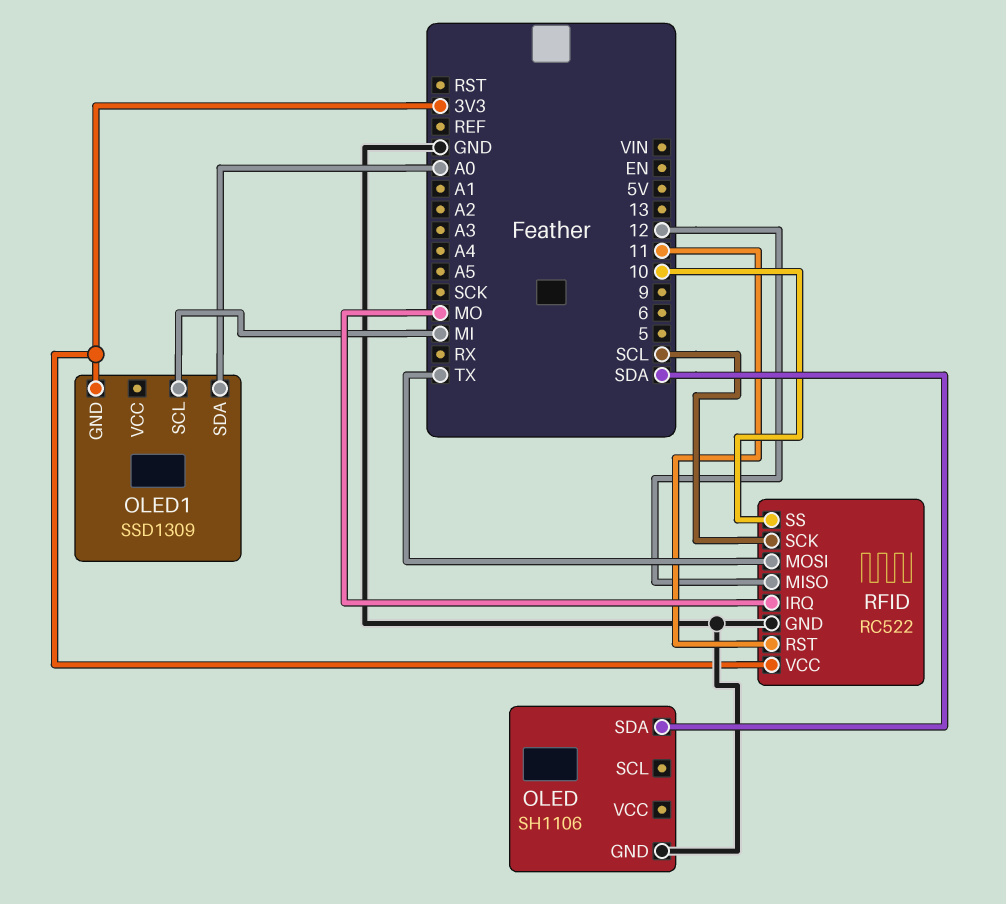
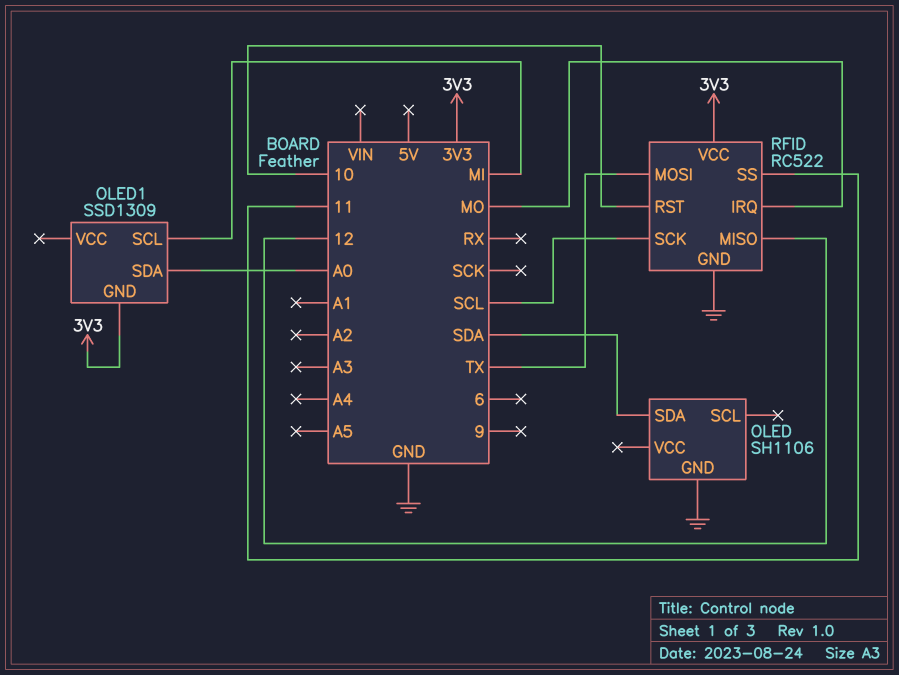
RFID pin RST: 11 -> 10
RFID pin SS: 10 -> 11

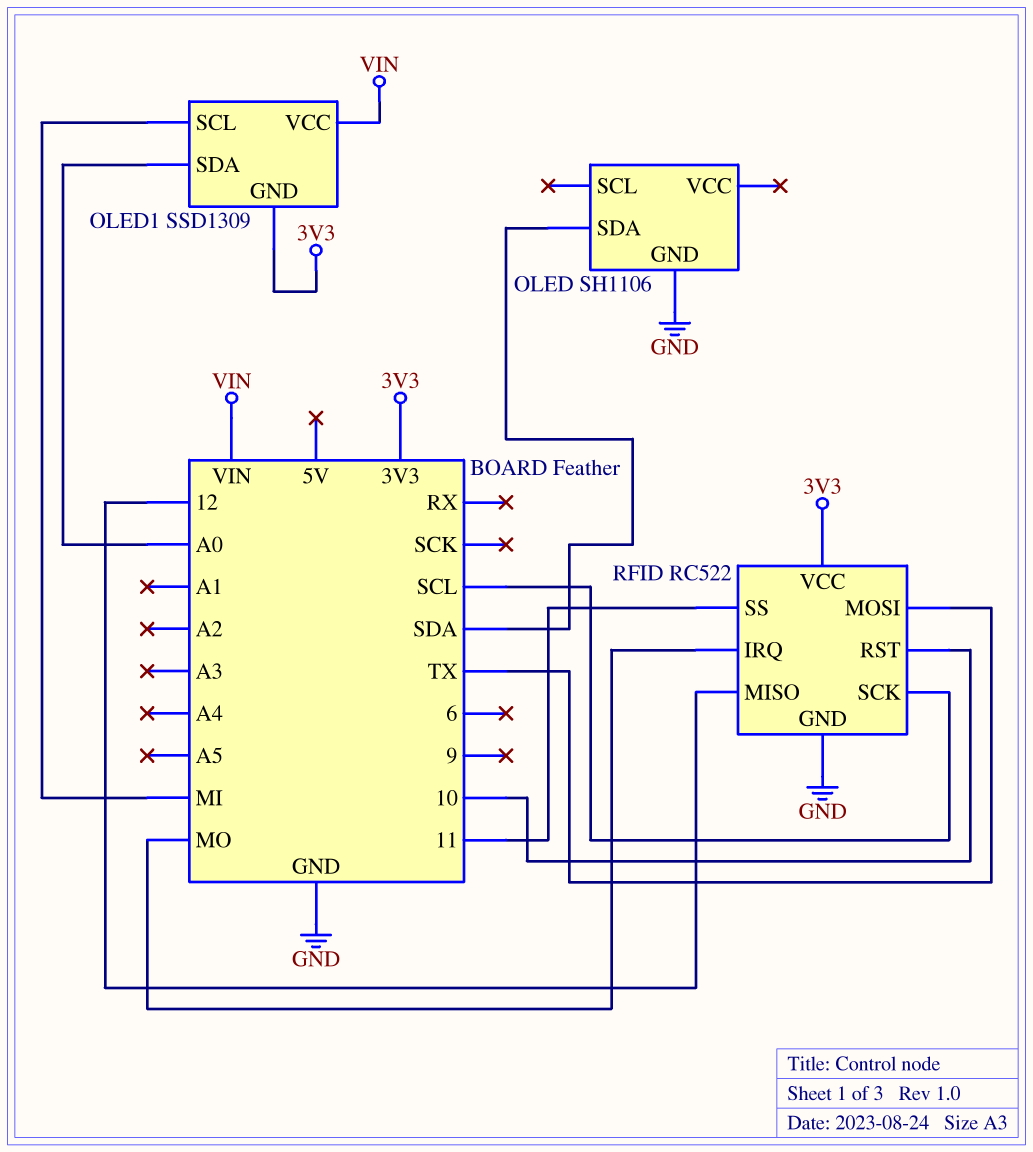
OLED1 pin VCC: none -> VIN

